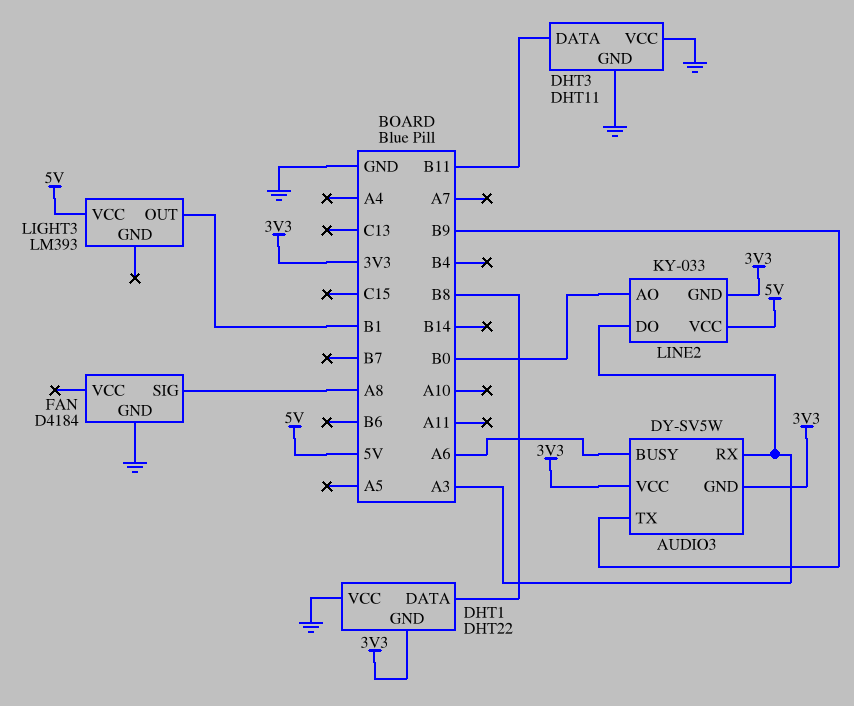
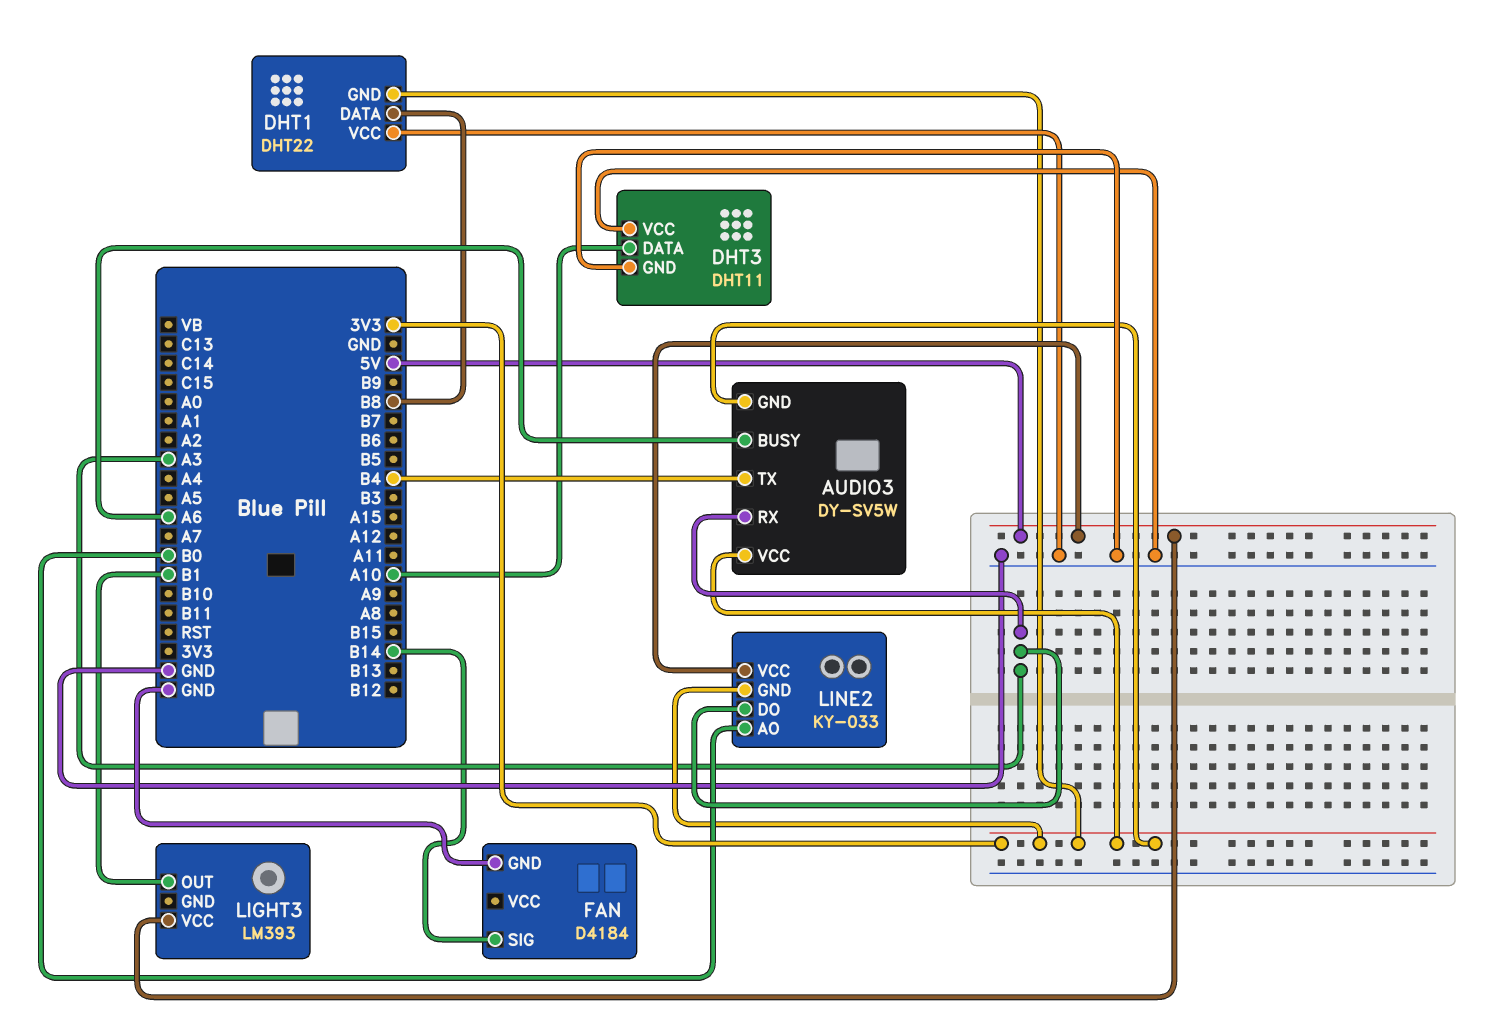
AUDIO3 pin TX: B9 -> B4
DHT3 pin DATA: B11 -> A10
FAN pin SIG: A8 -> B14

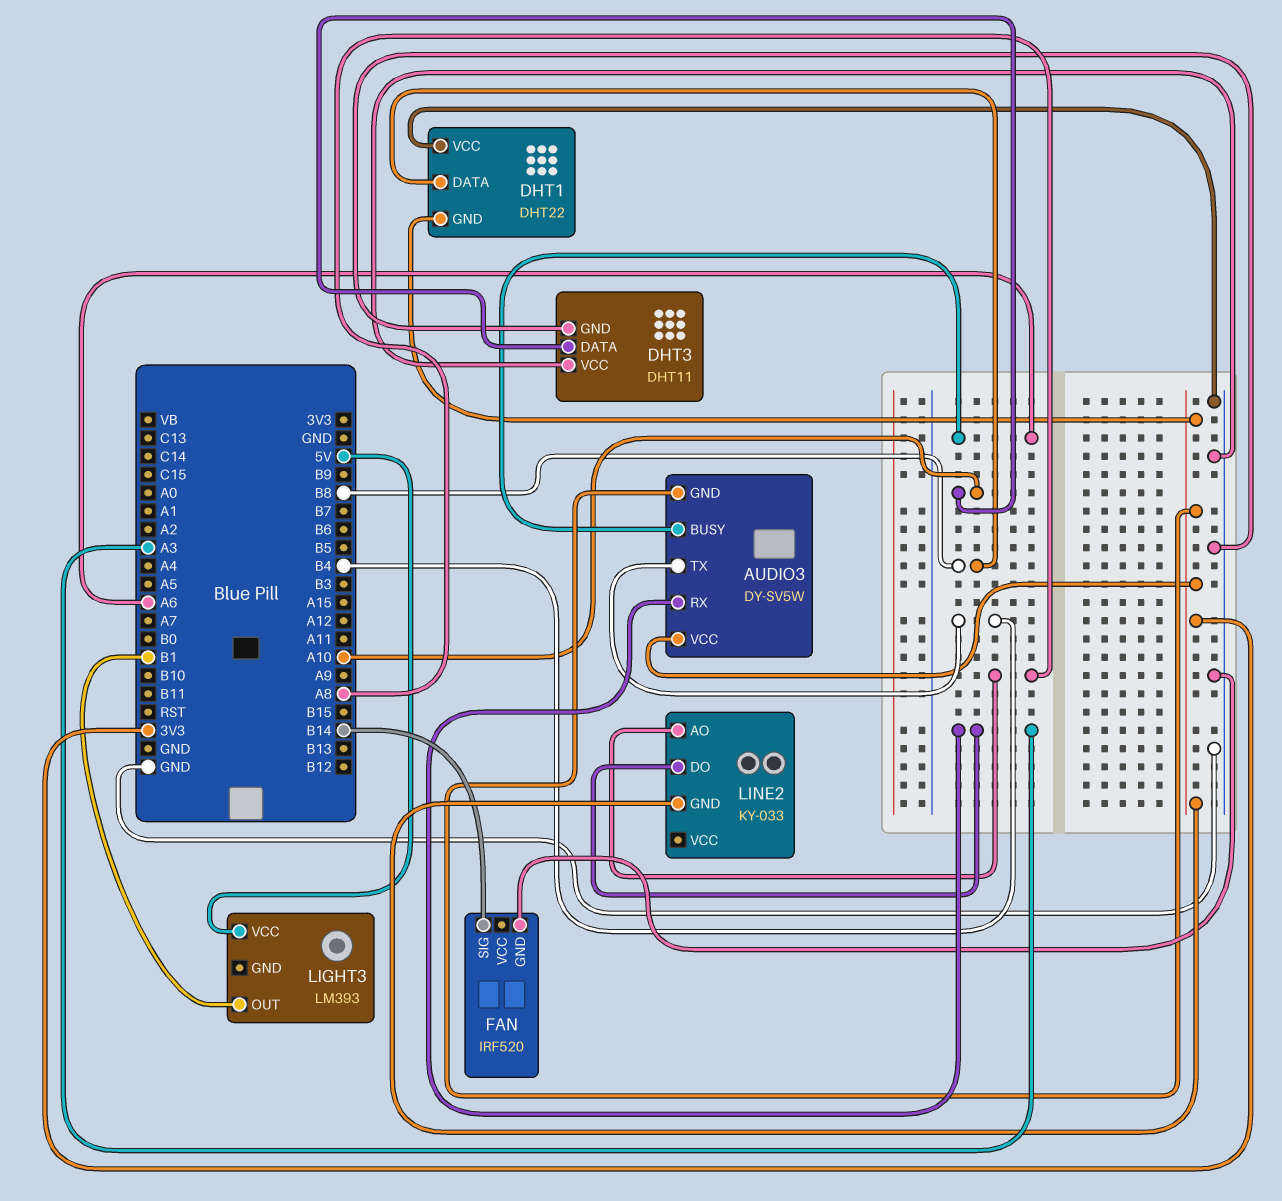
FAN: D4184 -> IRF520
LINE2 pin AO: B0 -> A8
LINE2 pin VCC: 5V -> none

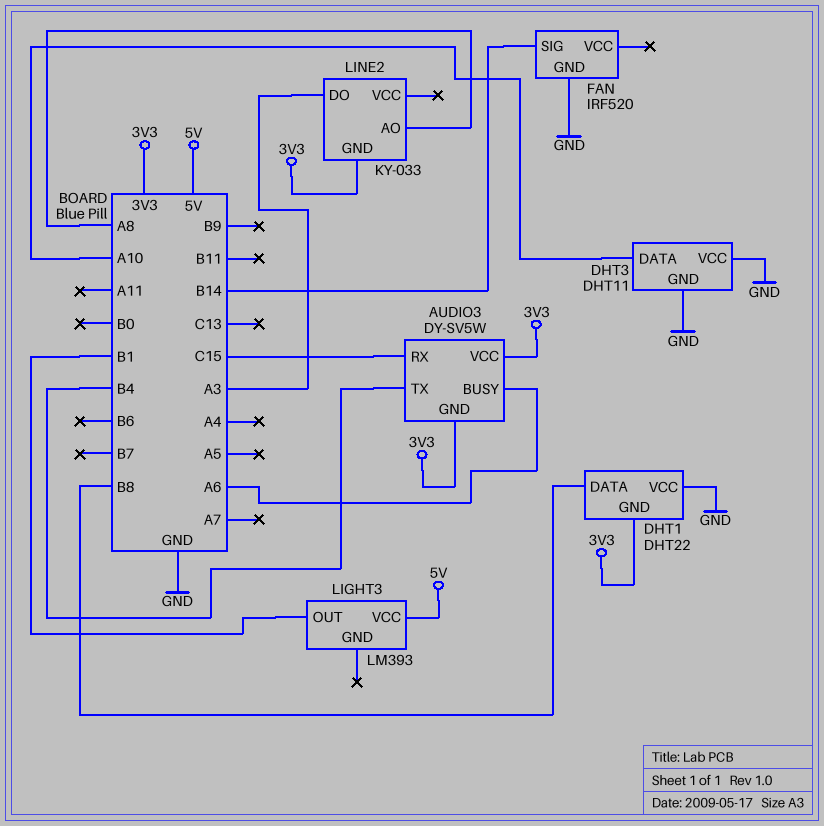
AUDIO3 pin RX: A3 -> C15

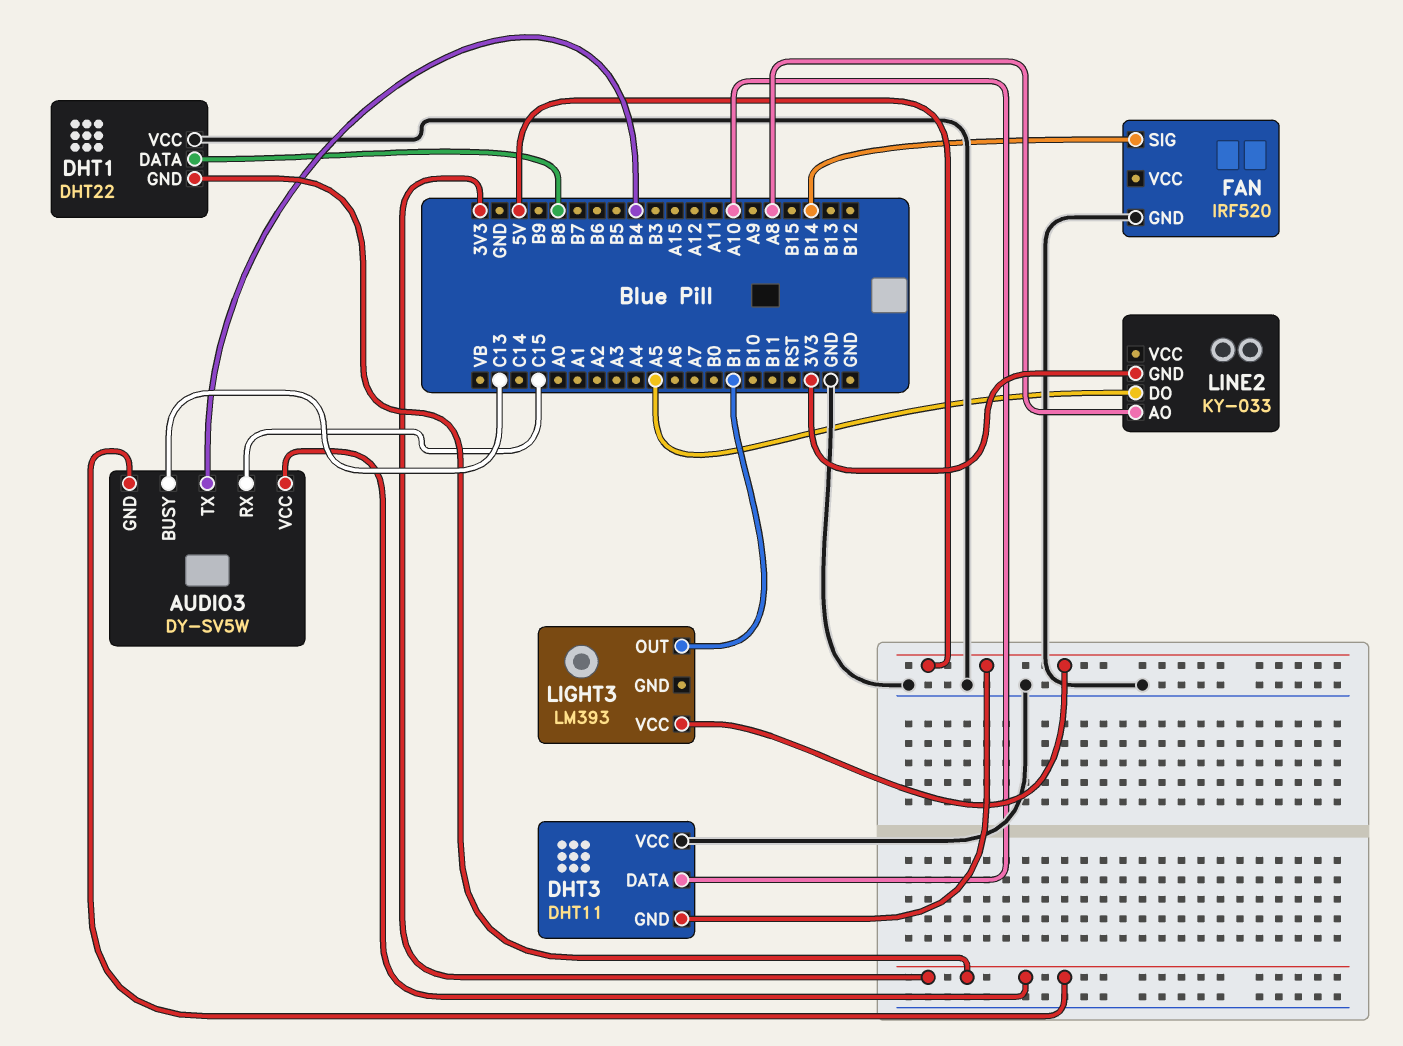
AUDIO3 pin BUSY: A6 -> C13
DHT3 pin GND: GND -> 5V
LINE2 pin DO: A3 -> A5

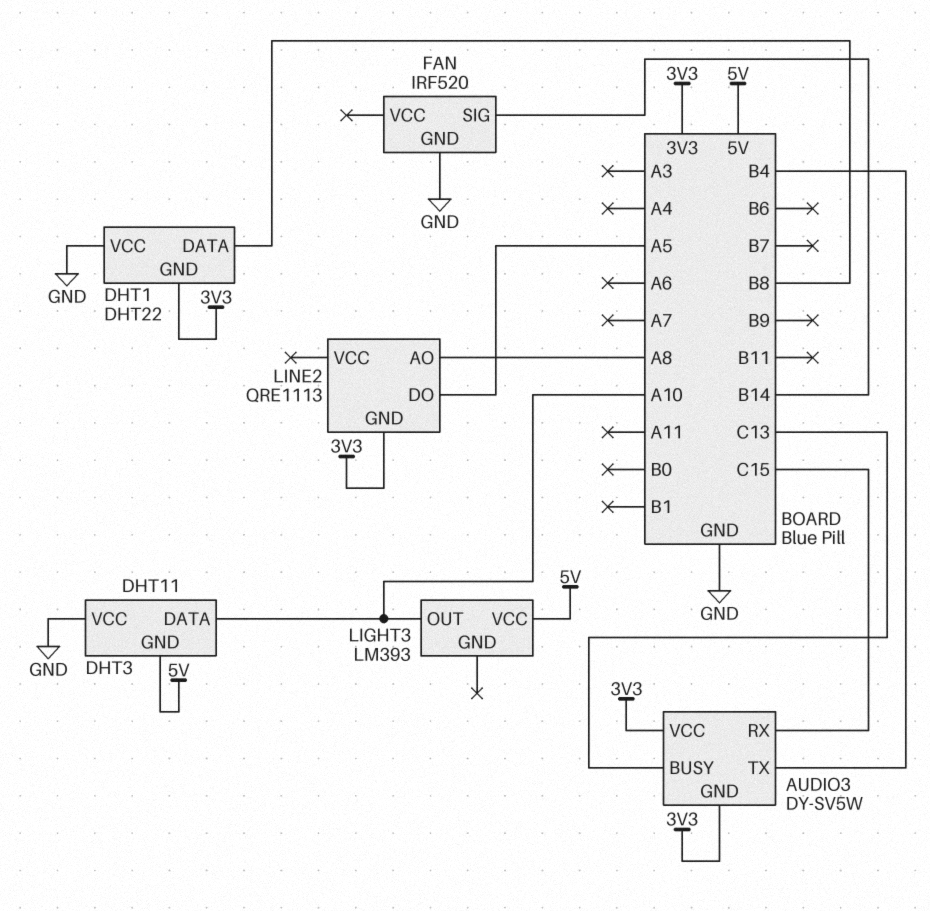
LIGHT3 pin OUT: B1 -> A10
LINE2: KY-033 -> QRE1113

